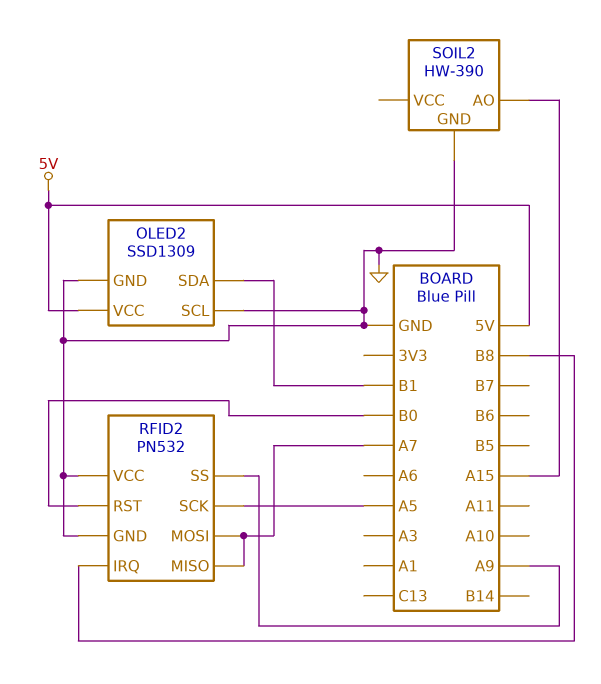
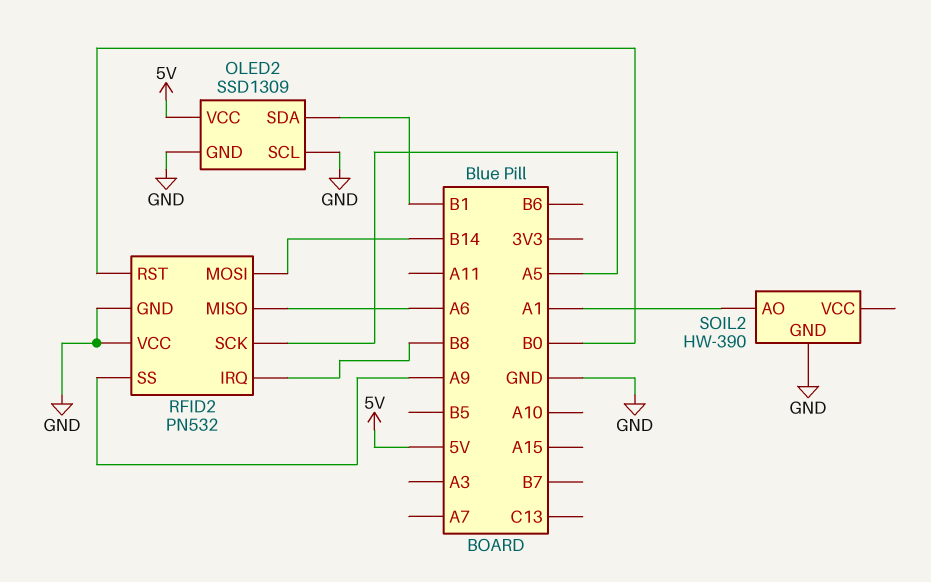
RFID2 pin MISO: A7 -> A6
RFID2 pin MOSI: A7 -> B14
SOIL2 pin AO: A15 -> A1

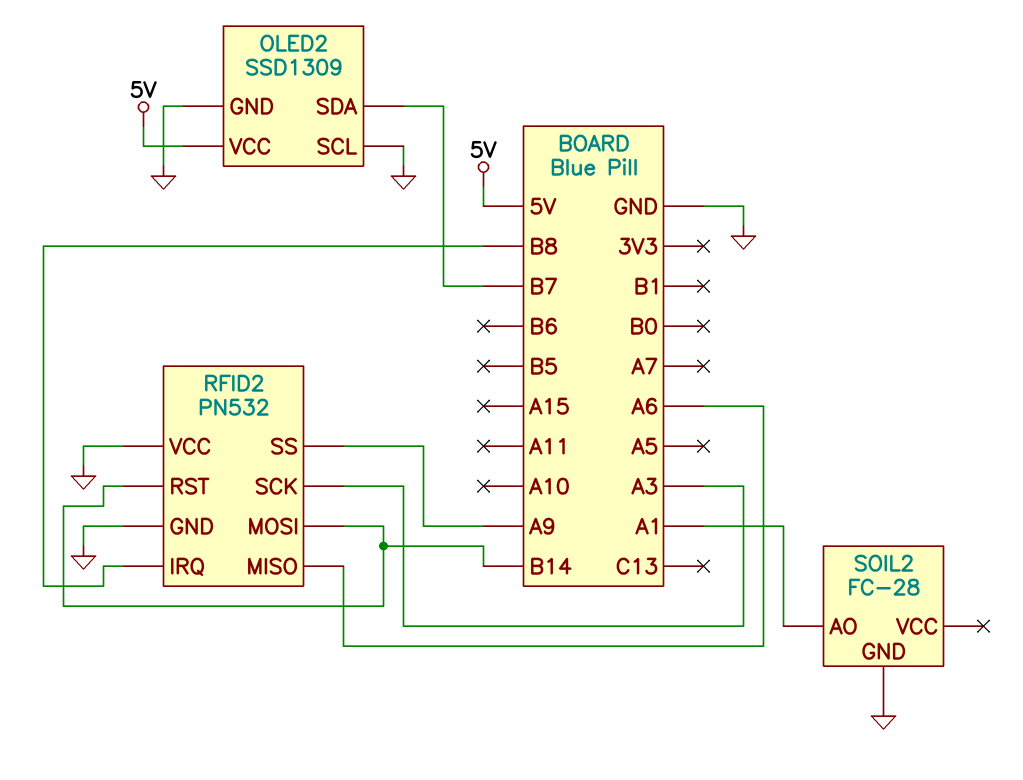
OLED2 pin SDA: B1 -> B7
RFID2 pin RST: B0 -> B14
RFID2 pin SCK: A5 -> A3
SOIL2: HW-390 -> FC-28

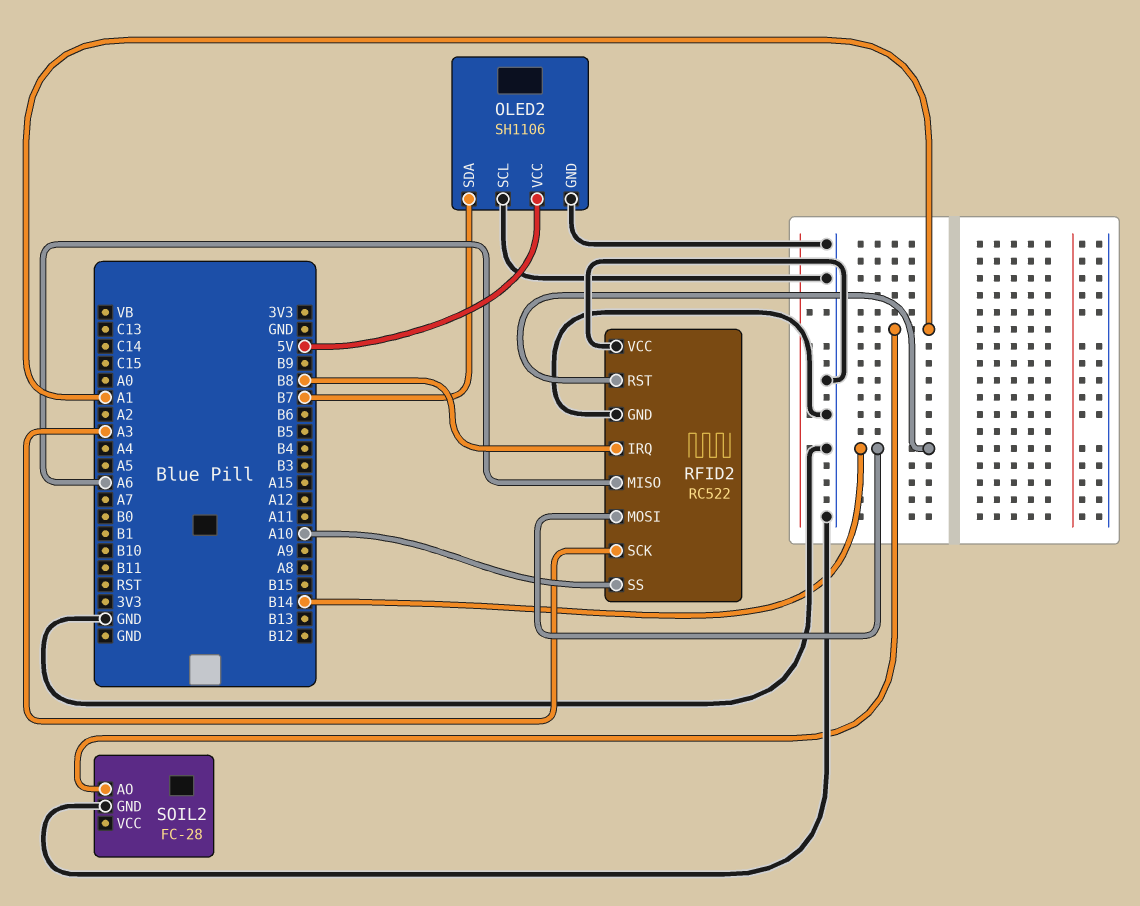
OLED2: SSD1309 -> SH1106
RFID2: PN532 -> RC522
RFID2 pin SS: A9 -> A10

